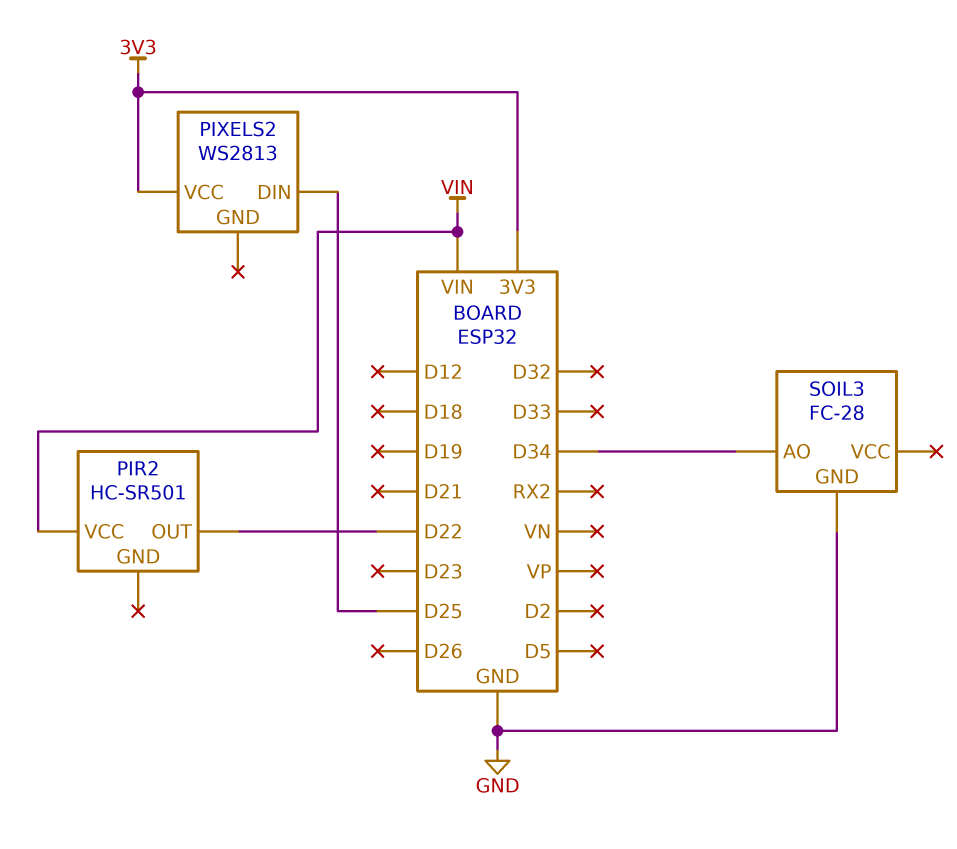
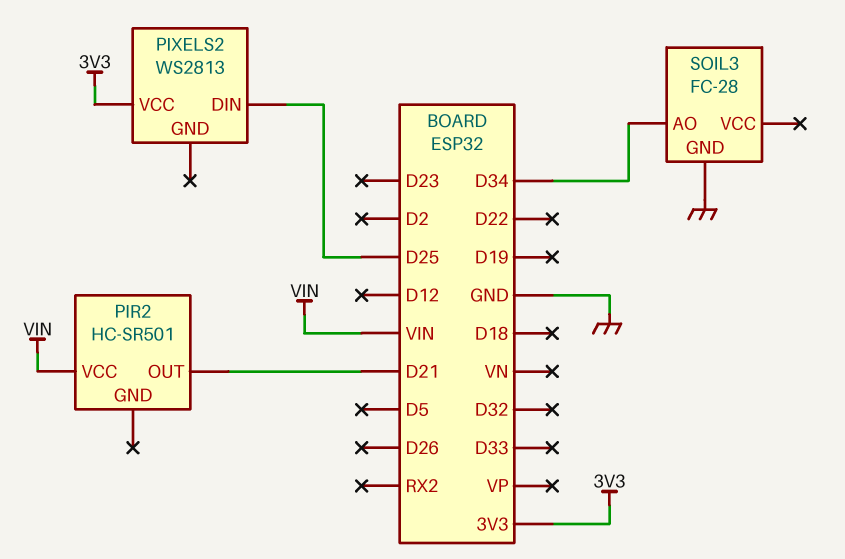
PIR2 pin OUT: D22 -> D21

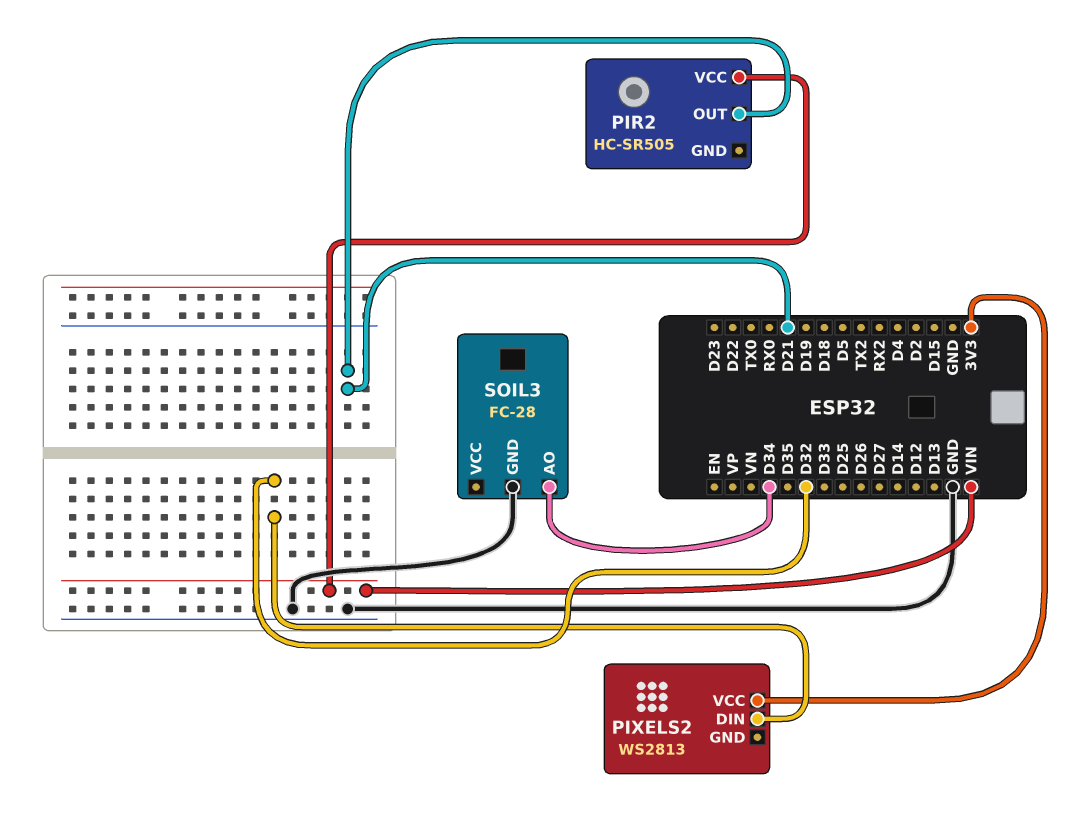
PIR2: HC-SR501 -> HC-SR505
PIXELS2 pin DIN: D25 -> D32

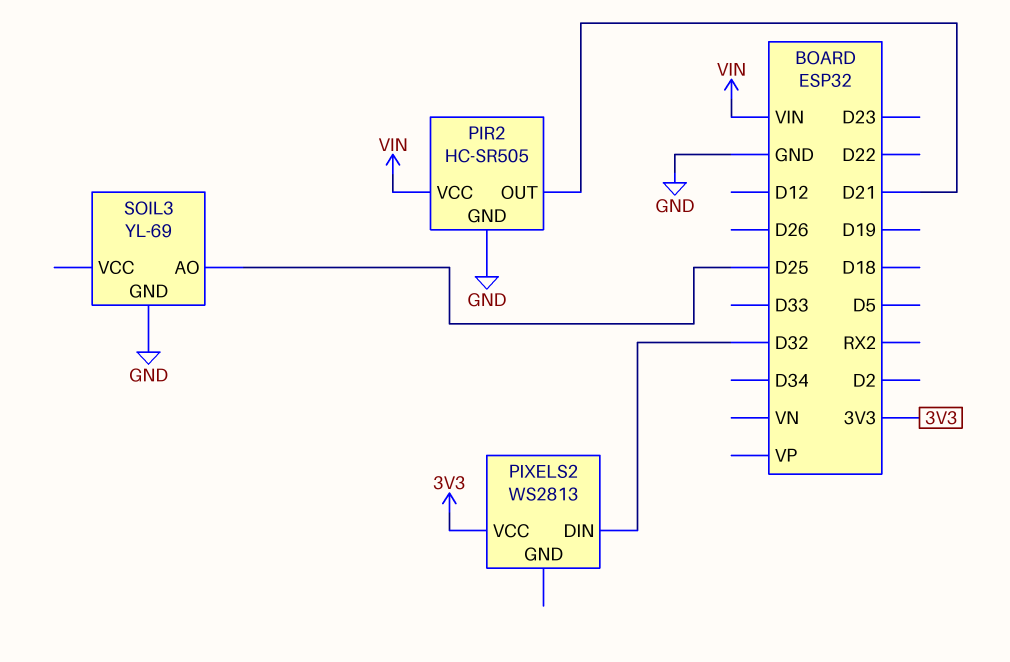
PIR2 pin GND: none -> GND
SOIL3: FC-28 -> YL-69
SOIL3 pin AO: D34 -> D25

